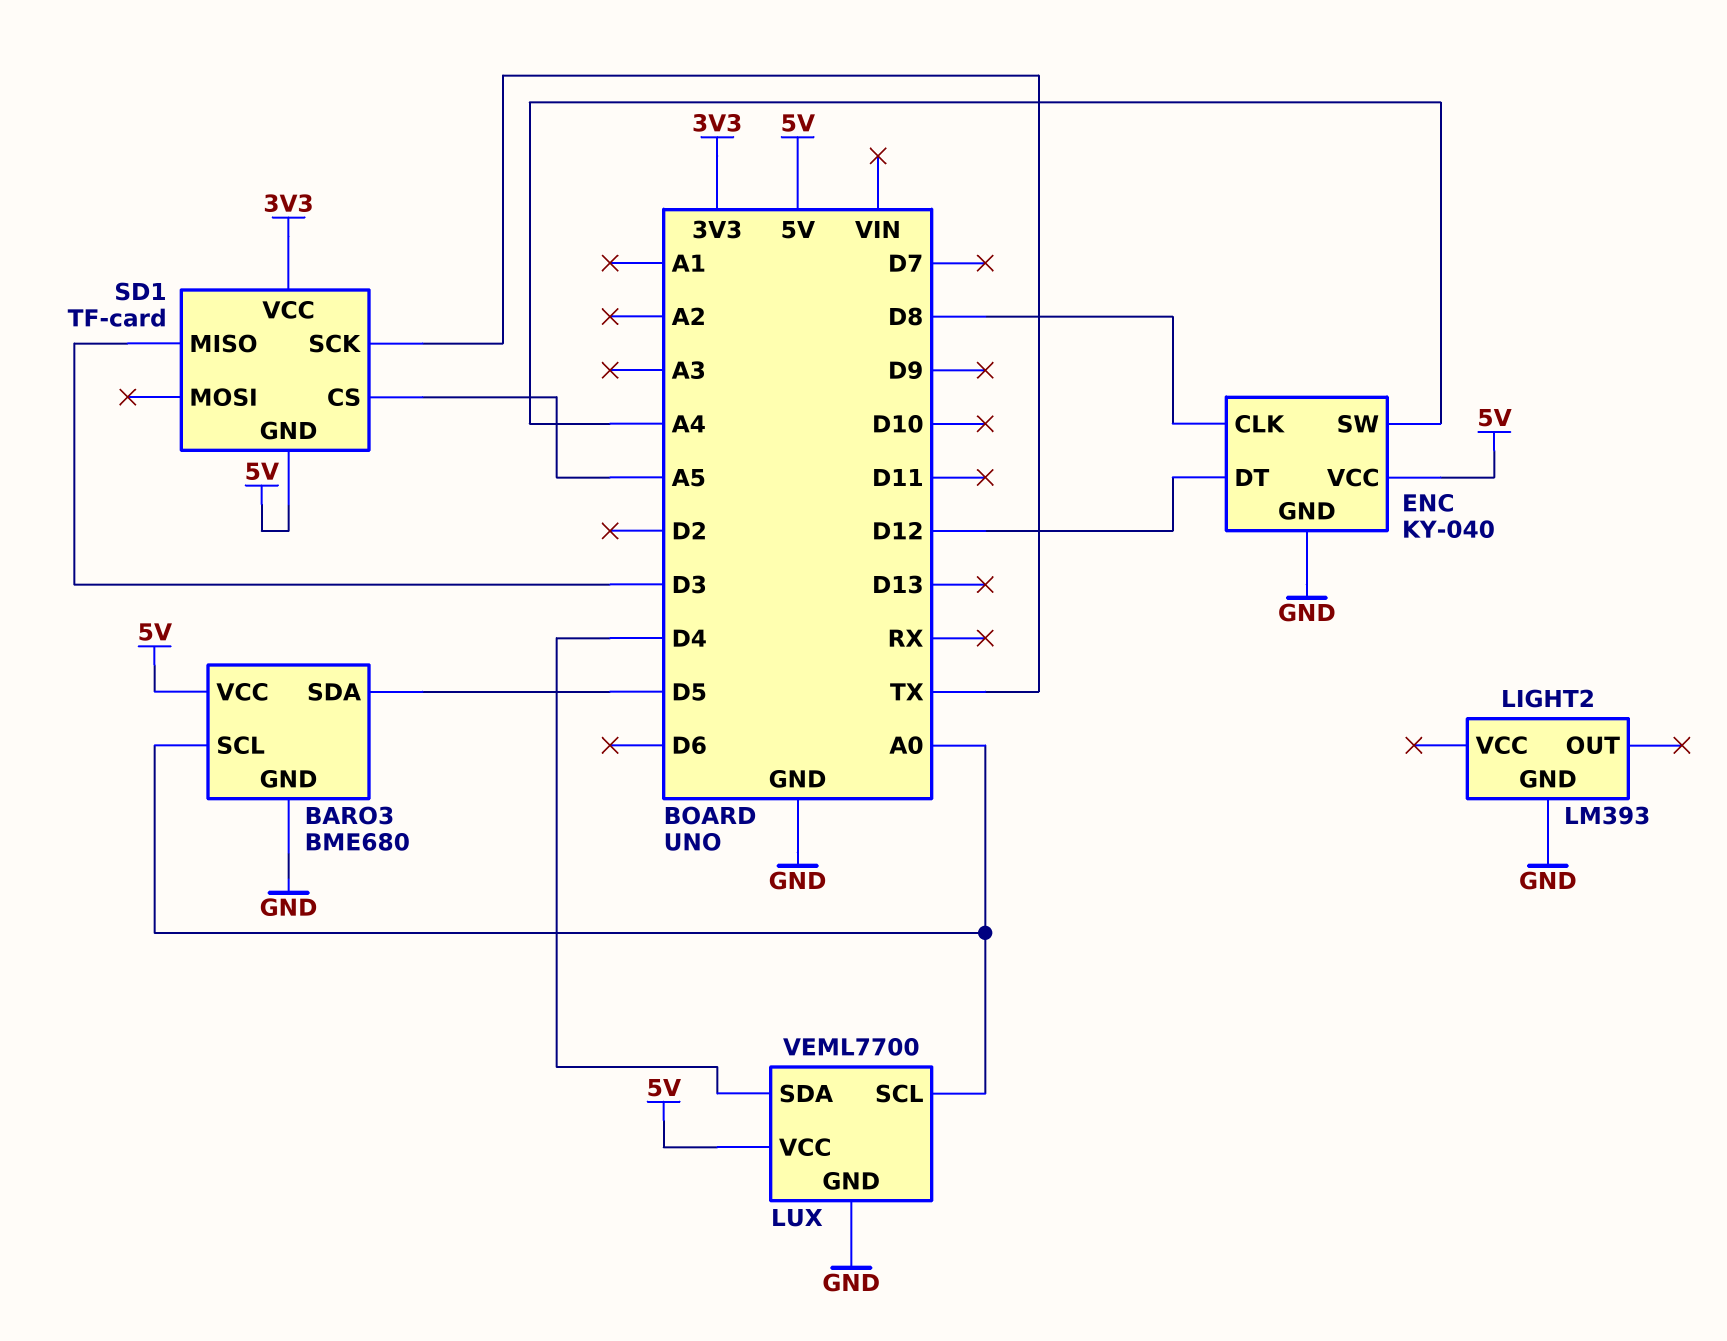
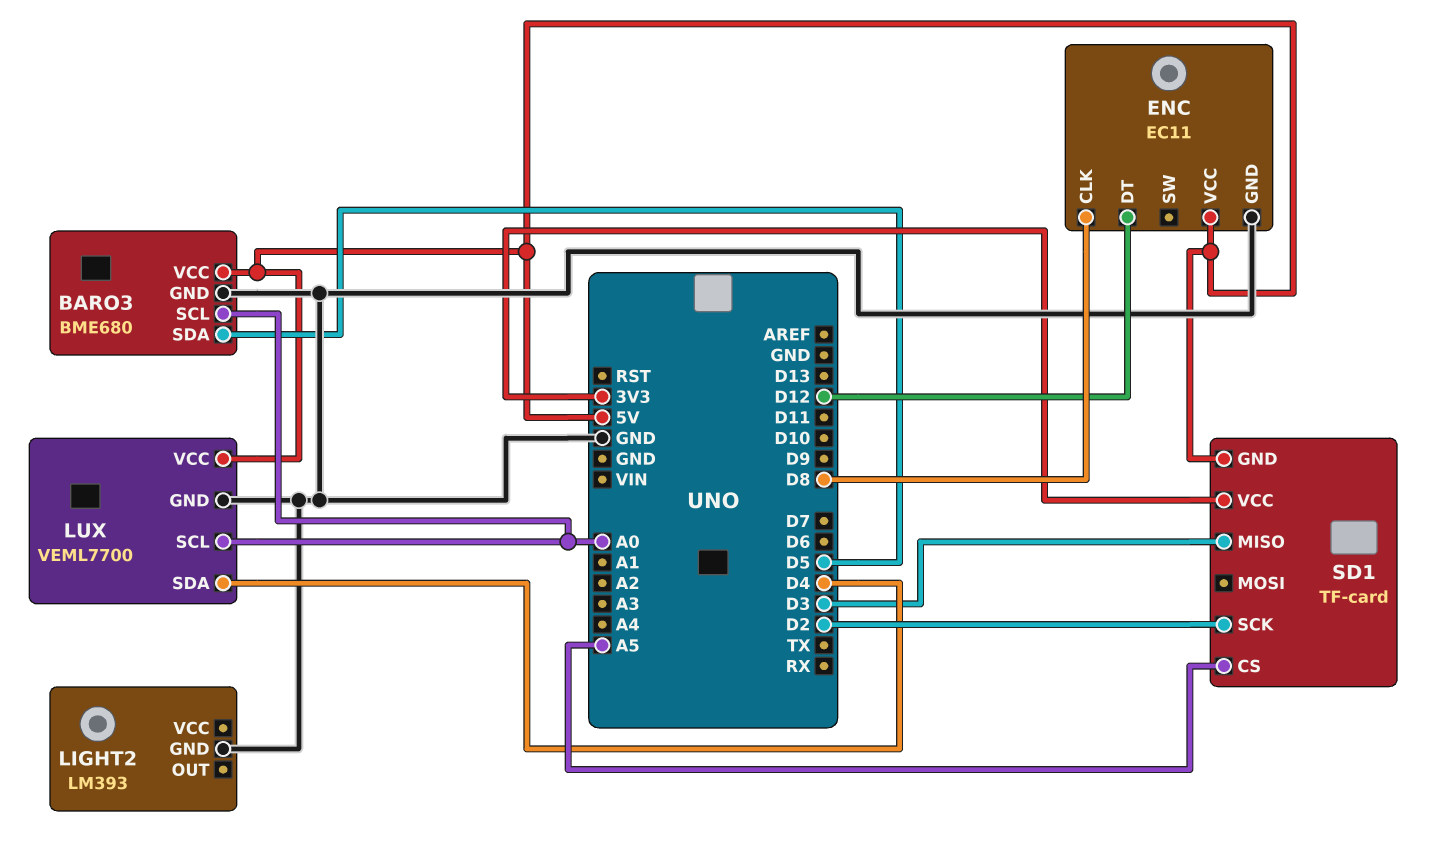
ENC: KY-040 -> EC11
ENC pin SW: A4 -> none
SD1 pin SCK: TX -> D2

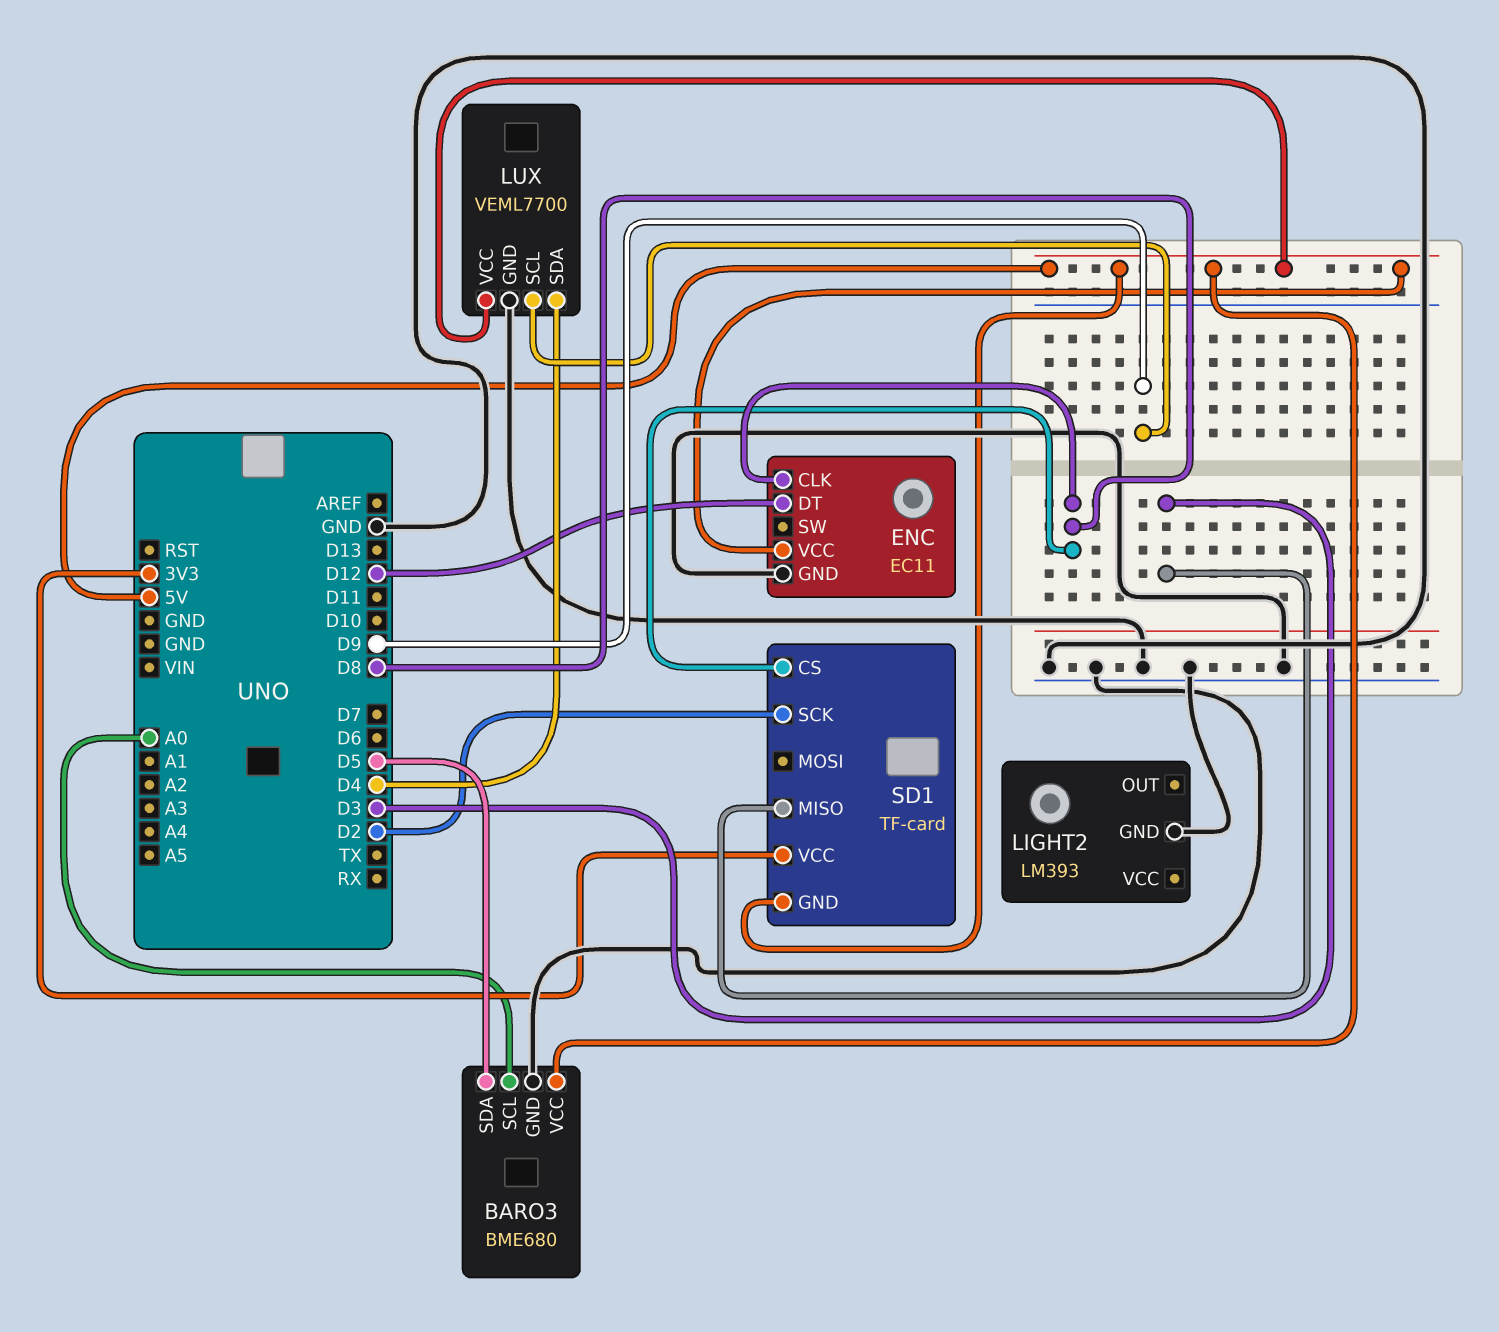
LUX pin SCL: A0 -> D9
SD1 pin CS: A5 -> D8

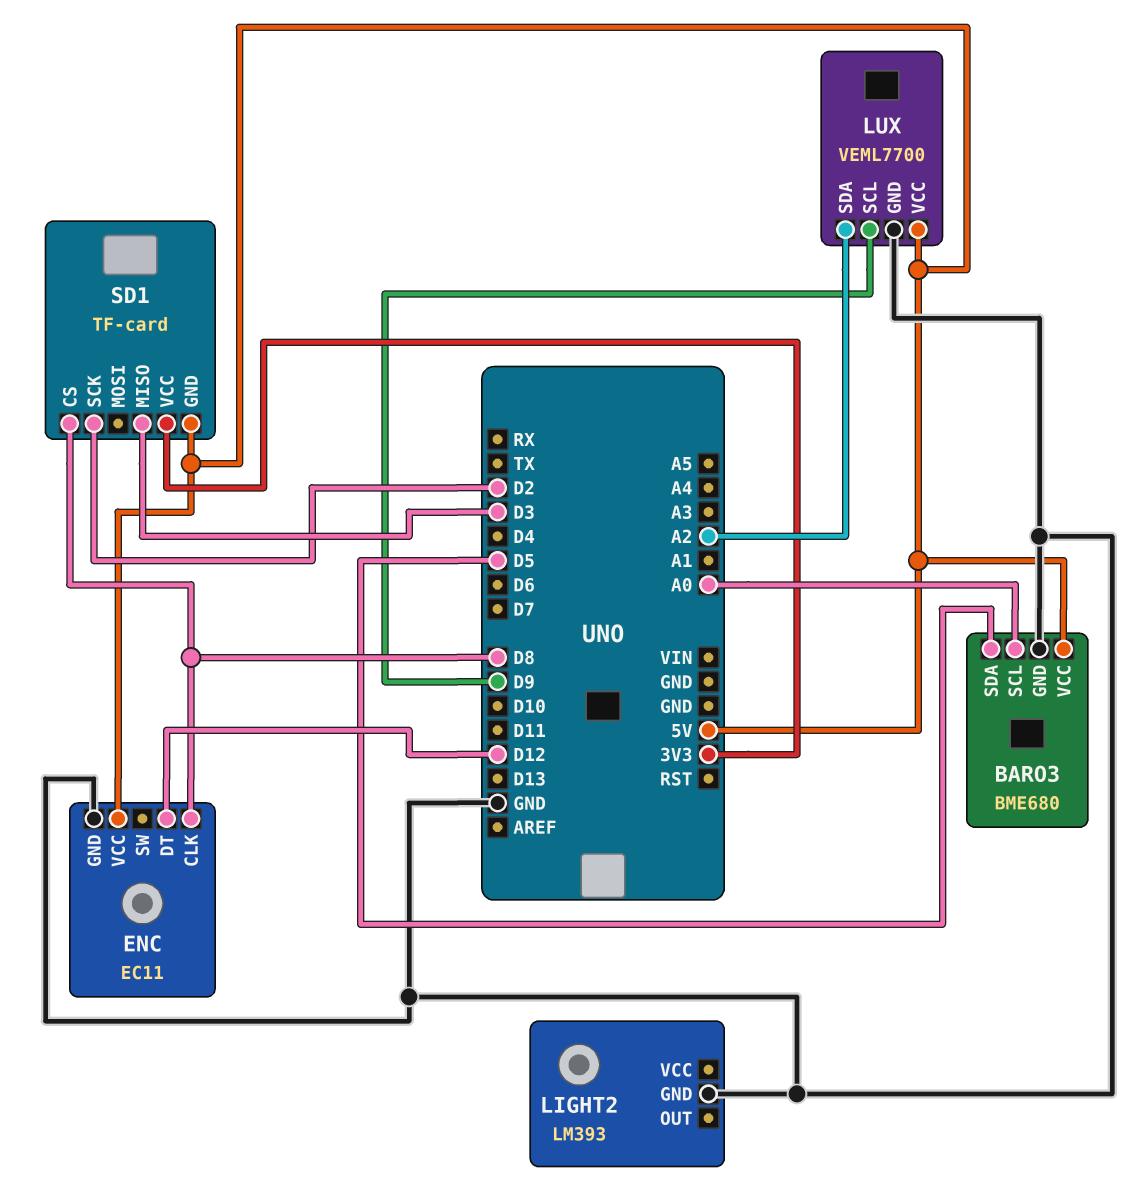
LUX pin SDA: D4 -> A2

